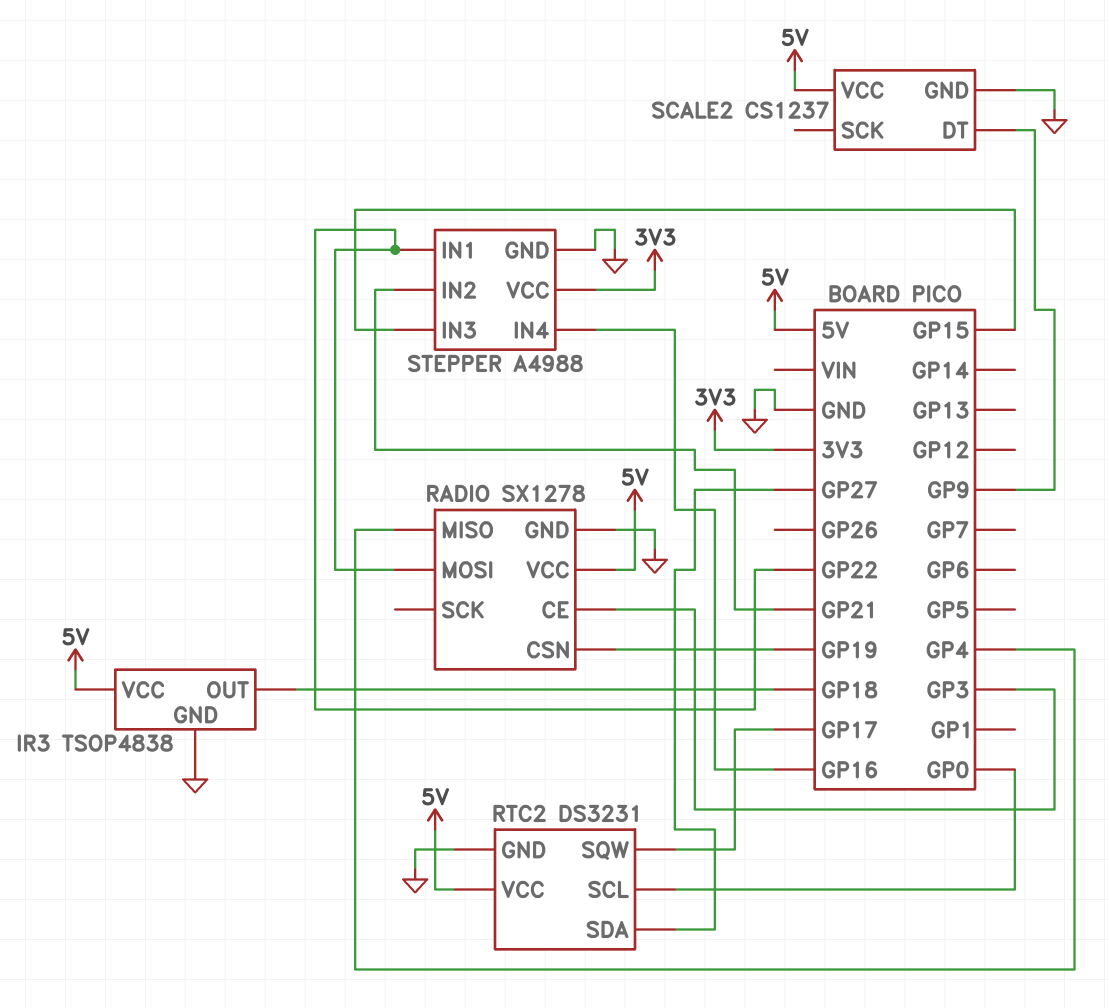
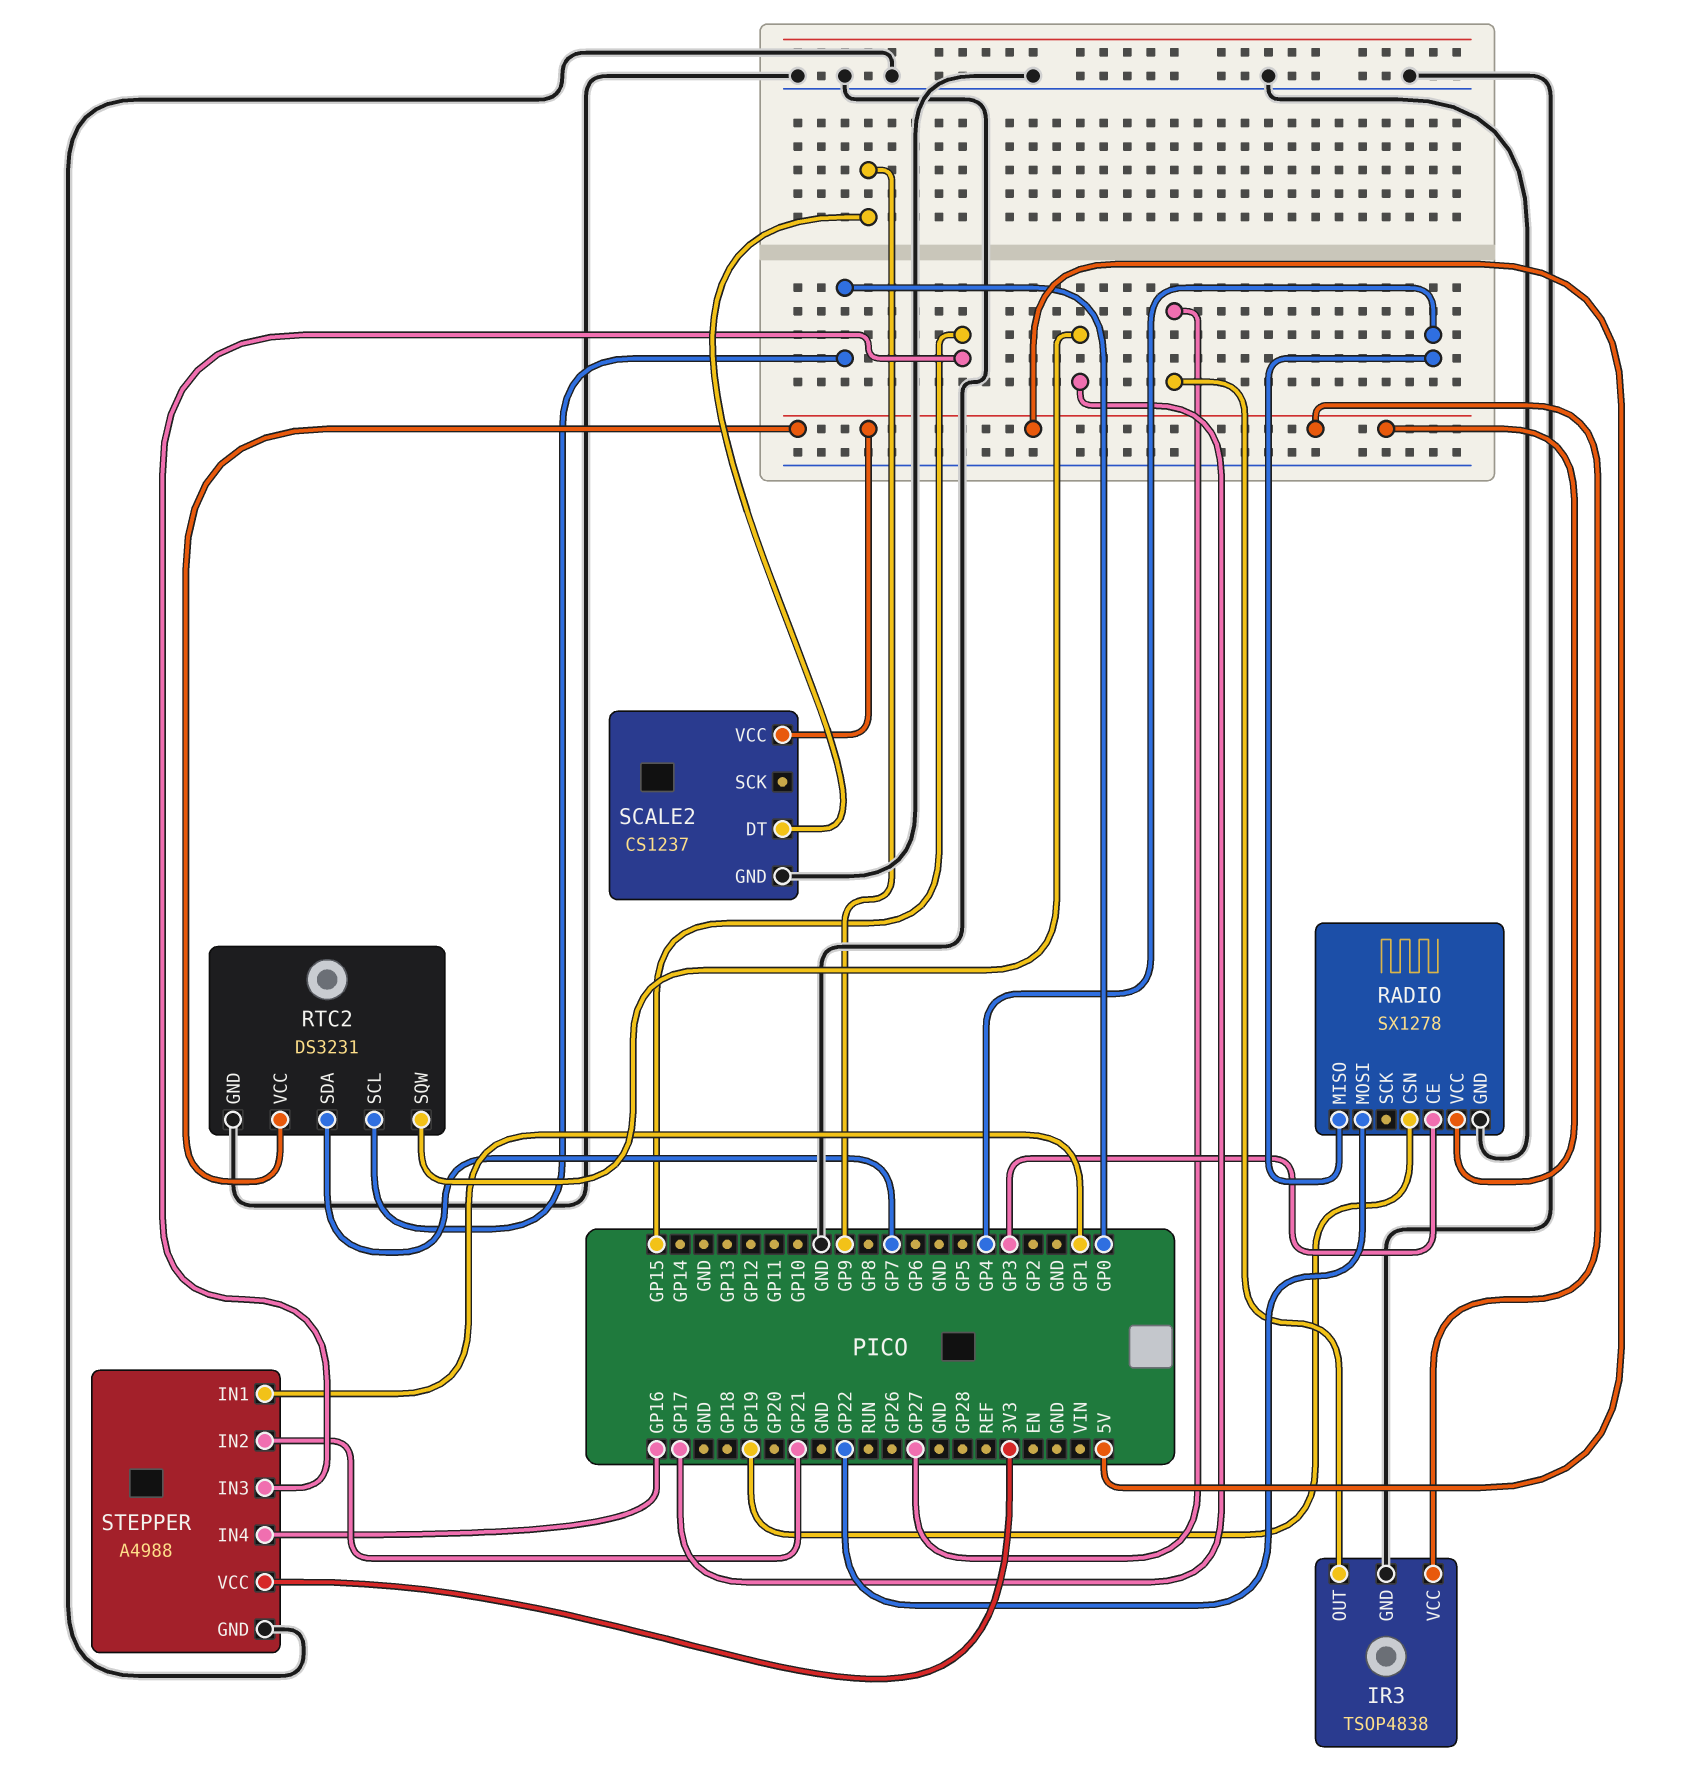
IR3 pin OUT: GP18 -> GP27
RTC2 pin SDA: GP27 -> GP7
STEPPER pin IN1: GP22 -> GP1

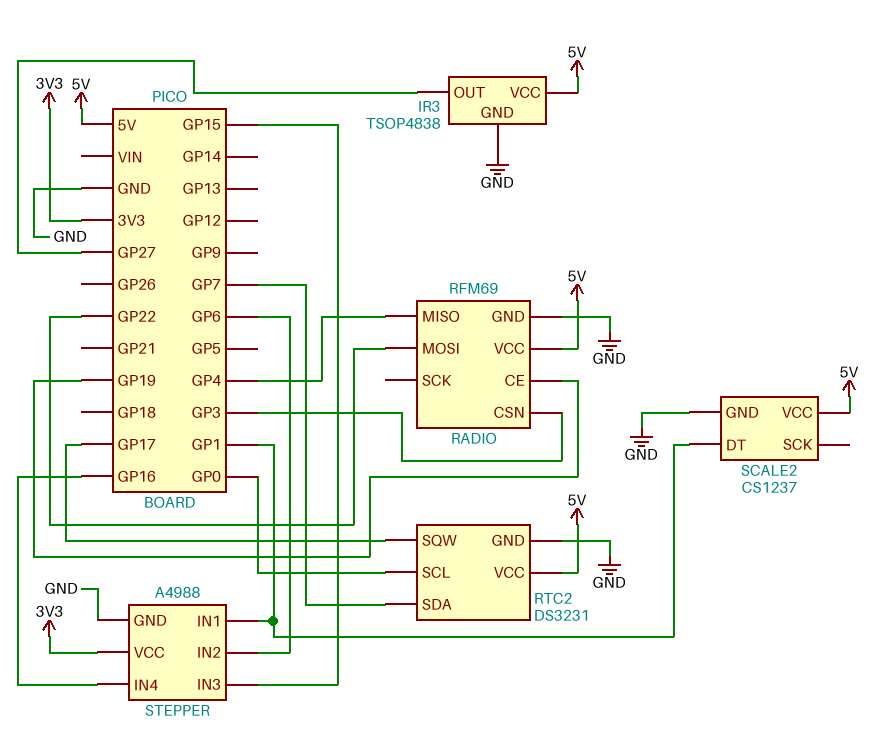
RADIO: SX1278 -> RFM69
RADIO pin CE: GP3 -> GP19
RADIO pin CSN: GP19 -> GP3
SCALE2 pin DT: GP9 -> GP1
STEPPER pin IN2: GP21 -> GP6

